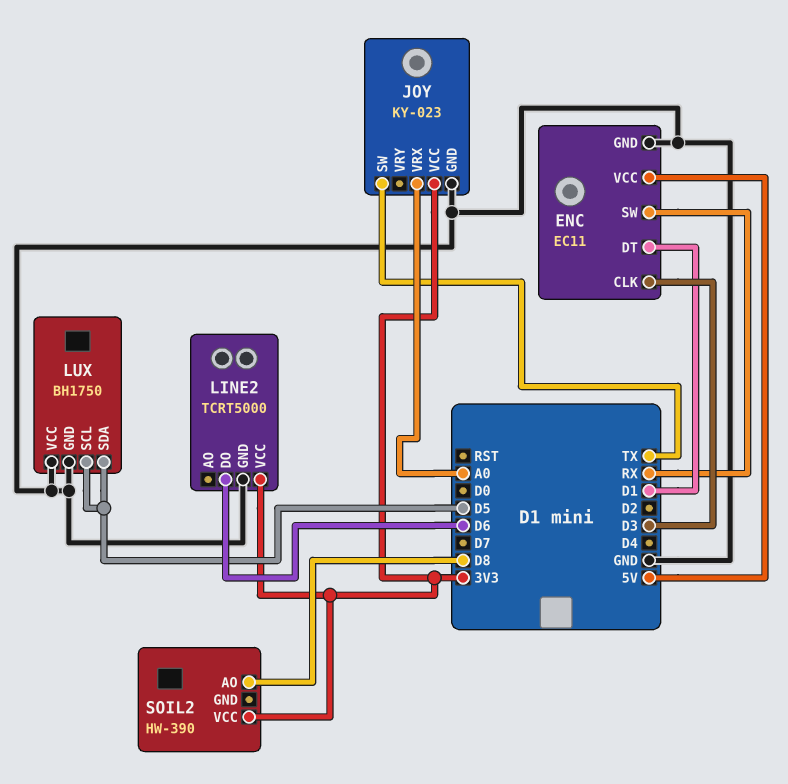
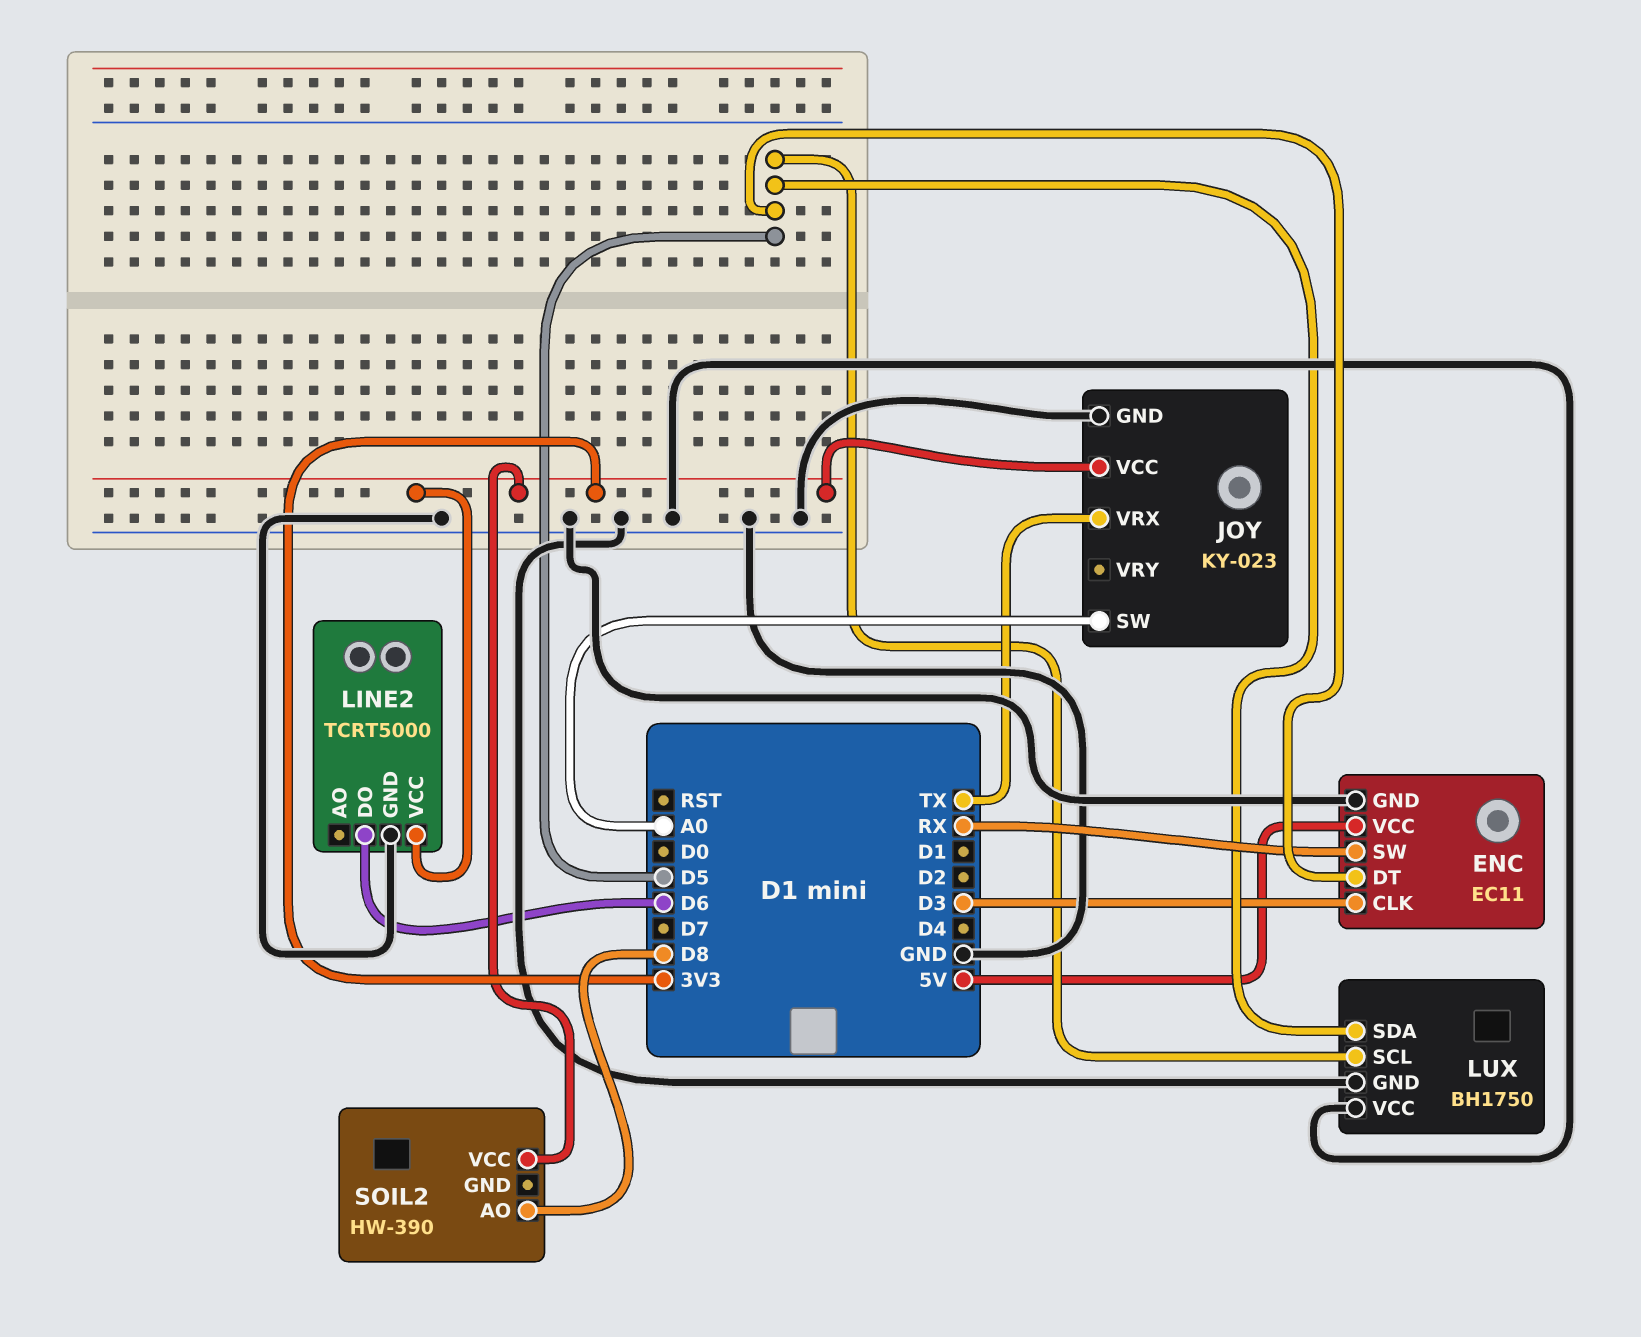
ENC pin DT: D1 -> D5
JOY pin SW: TX -> A0
JOY pin VRX: A0 -> TX

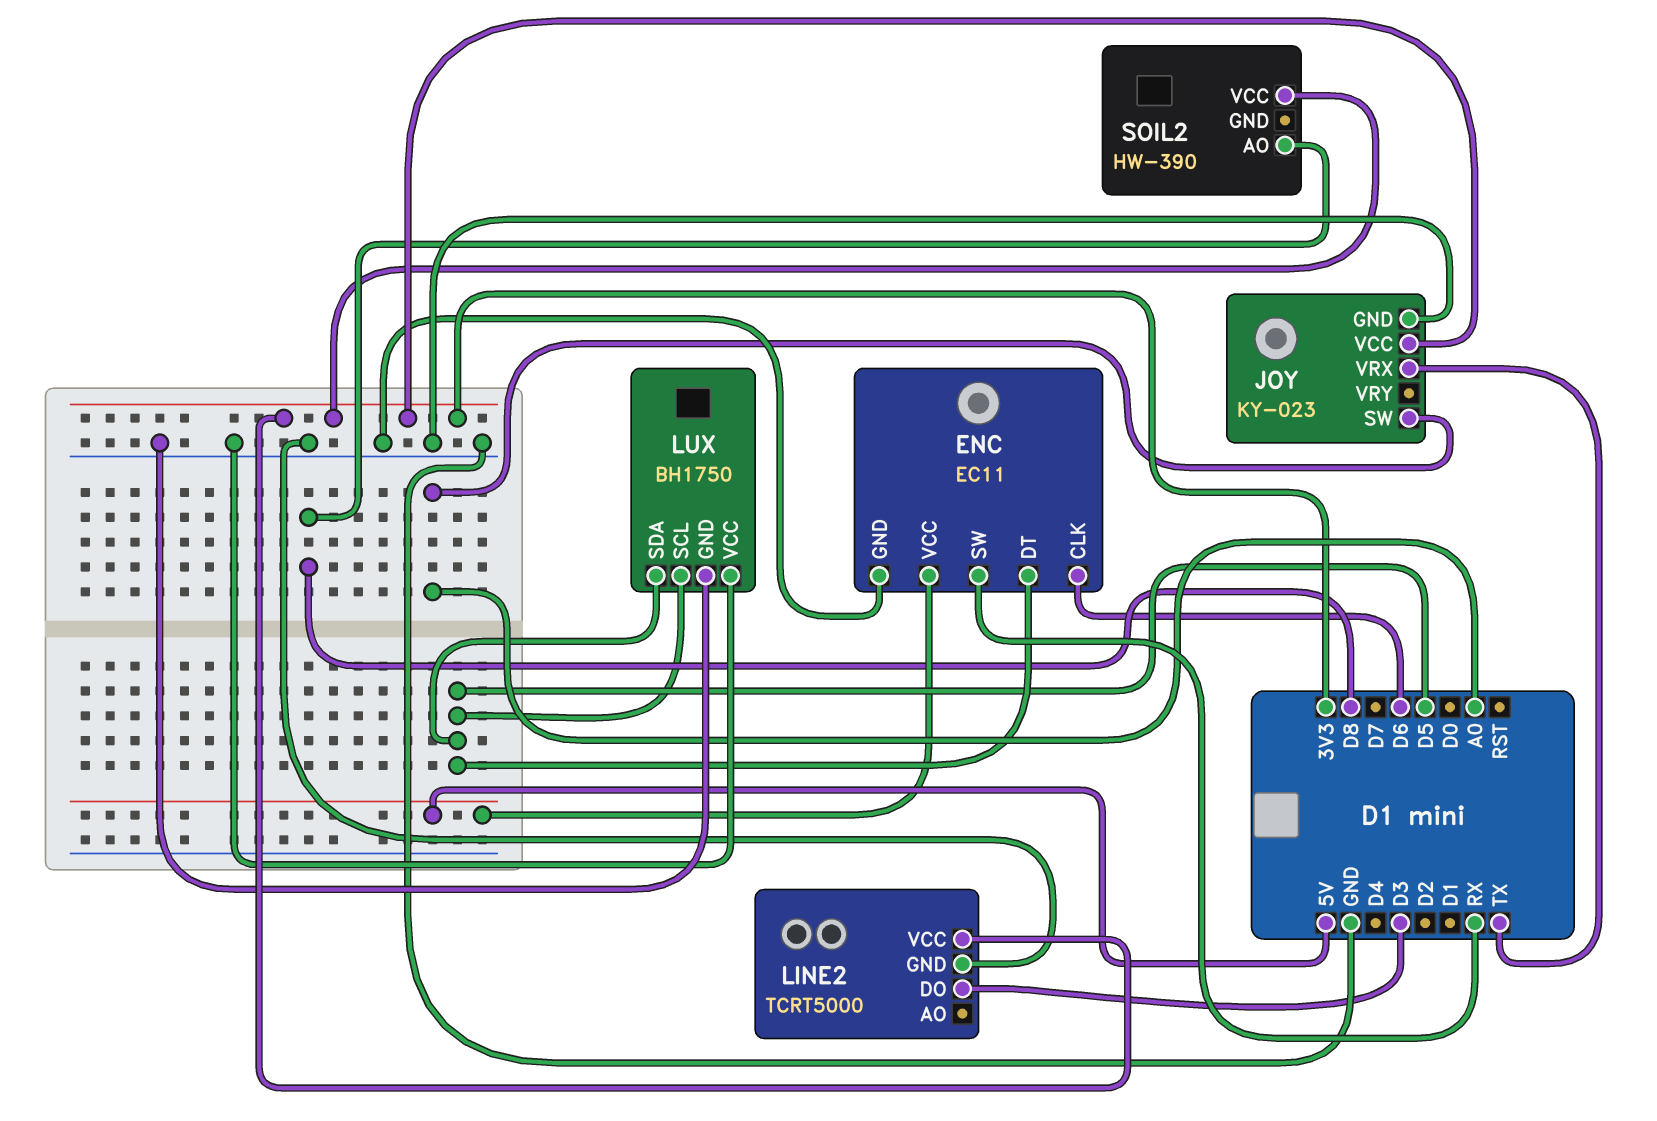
ENC pin CLK: D3 -> D6
LINE2 pin DO: D6 -> D3

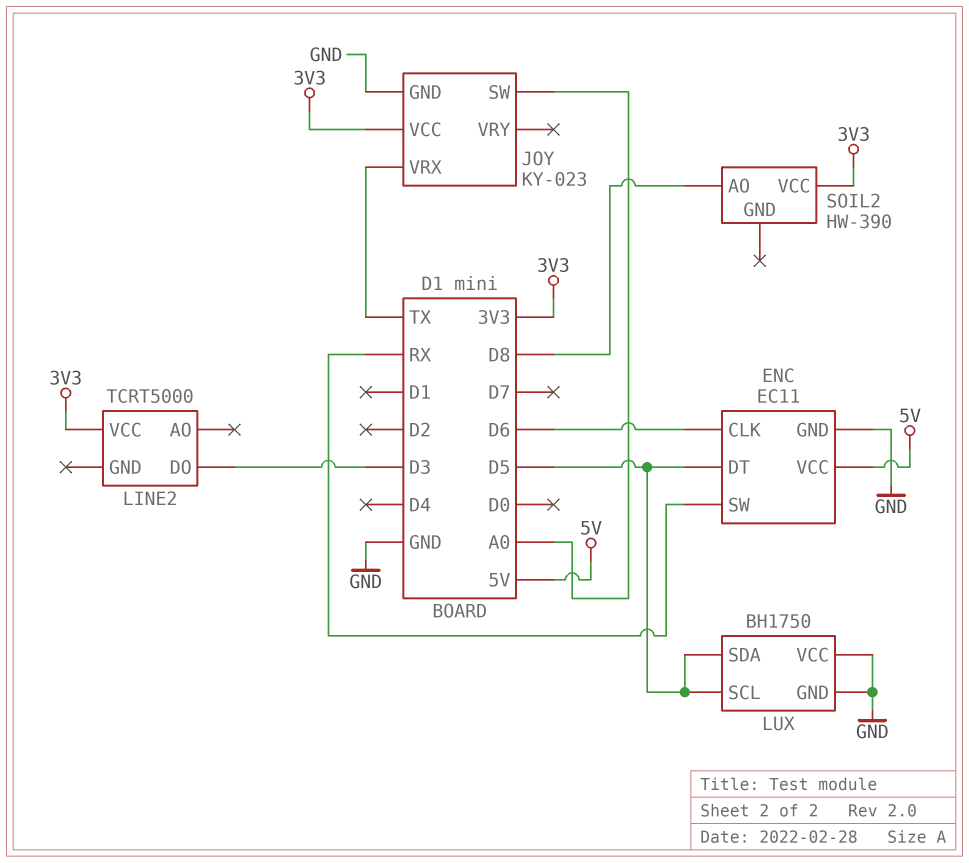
LINE2 pin GND: GND -> none

